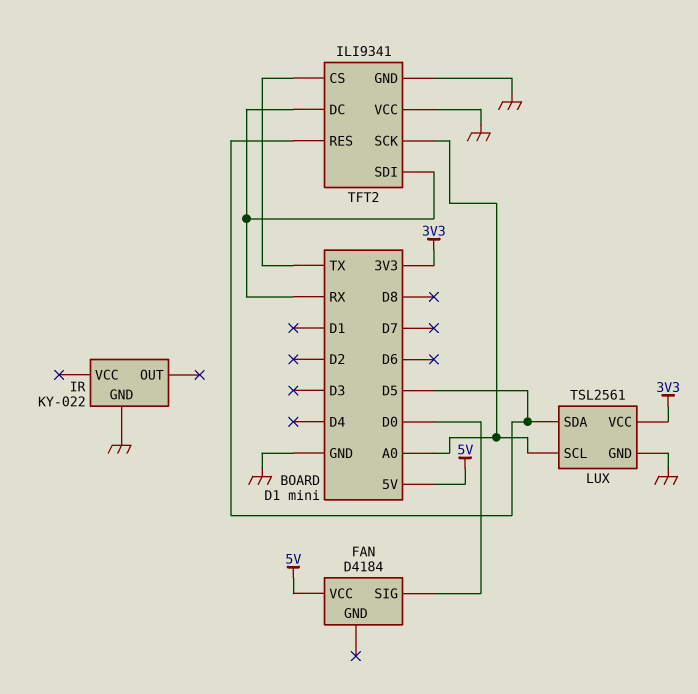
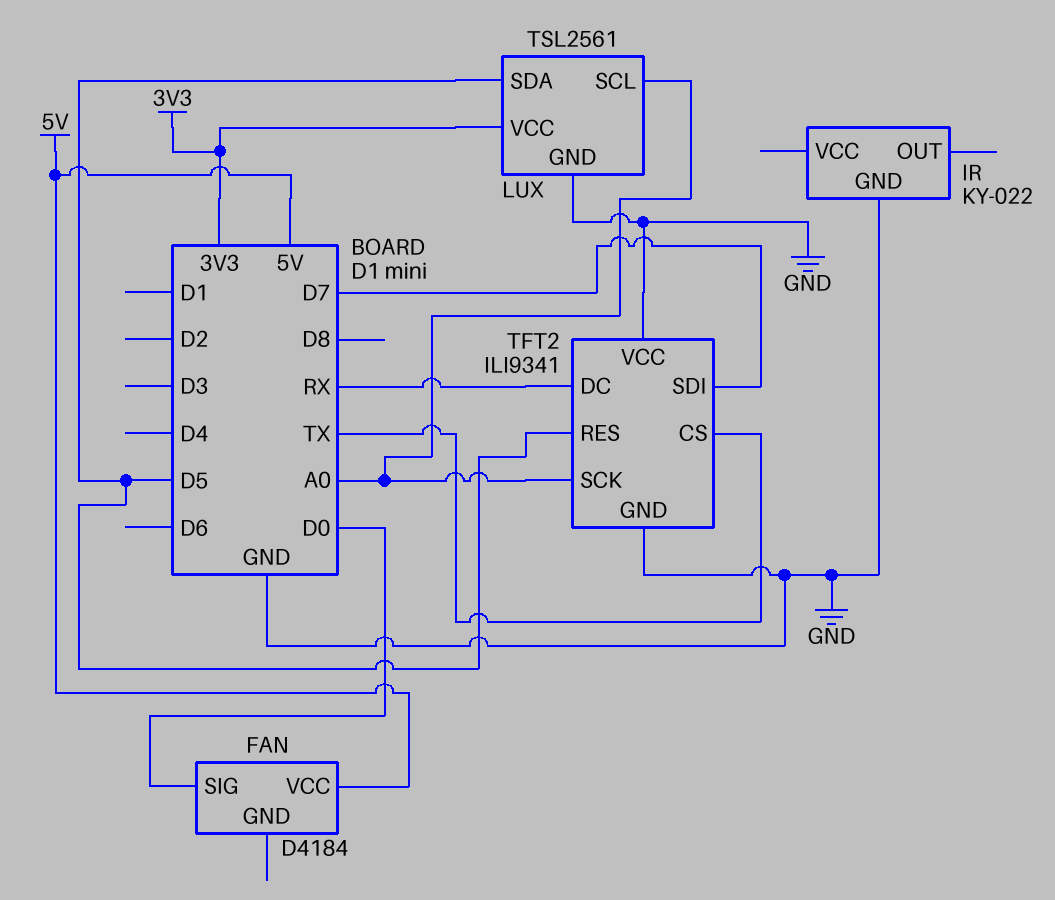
TFT2 pin SDI: RX -> D7

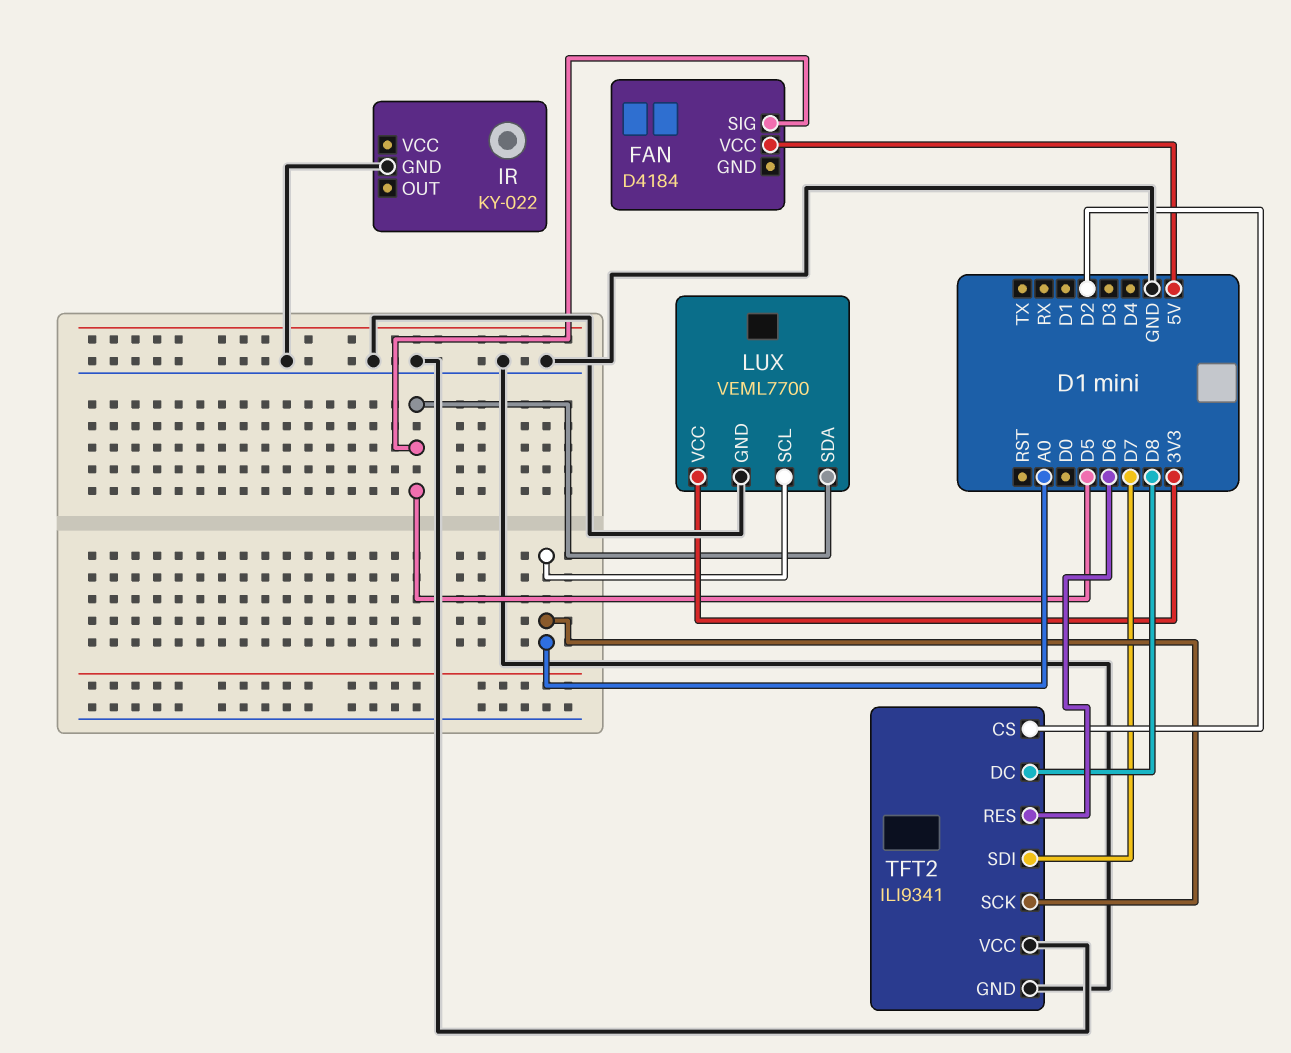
FAN pin SIG: D0 -> D5
LUX: TSL2561 -> VEML7700
TFT2 pin CS: TX -> D2
TFT2 pin DC: RX -> D8
TFT2 pin RES: D5 -> D6

